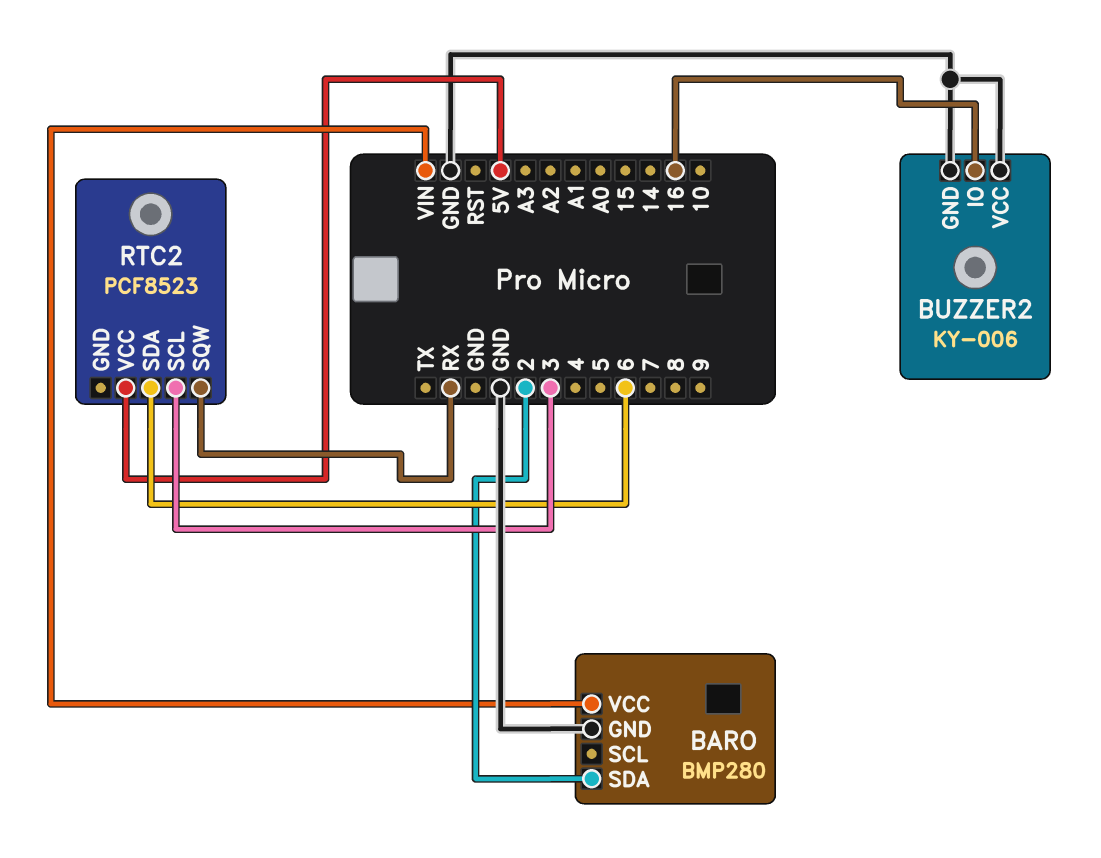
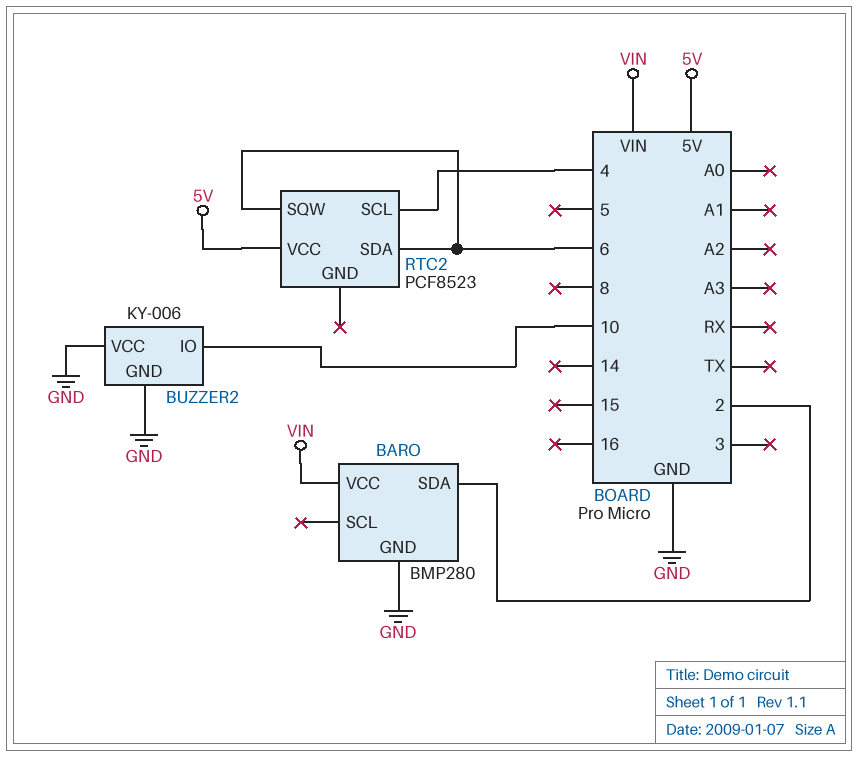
BUZZER2 pin IO: 16 -> 10
RTC2 pin SCL: 3 -> 4
RTC2 pin SQW: RX -> 6

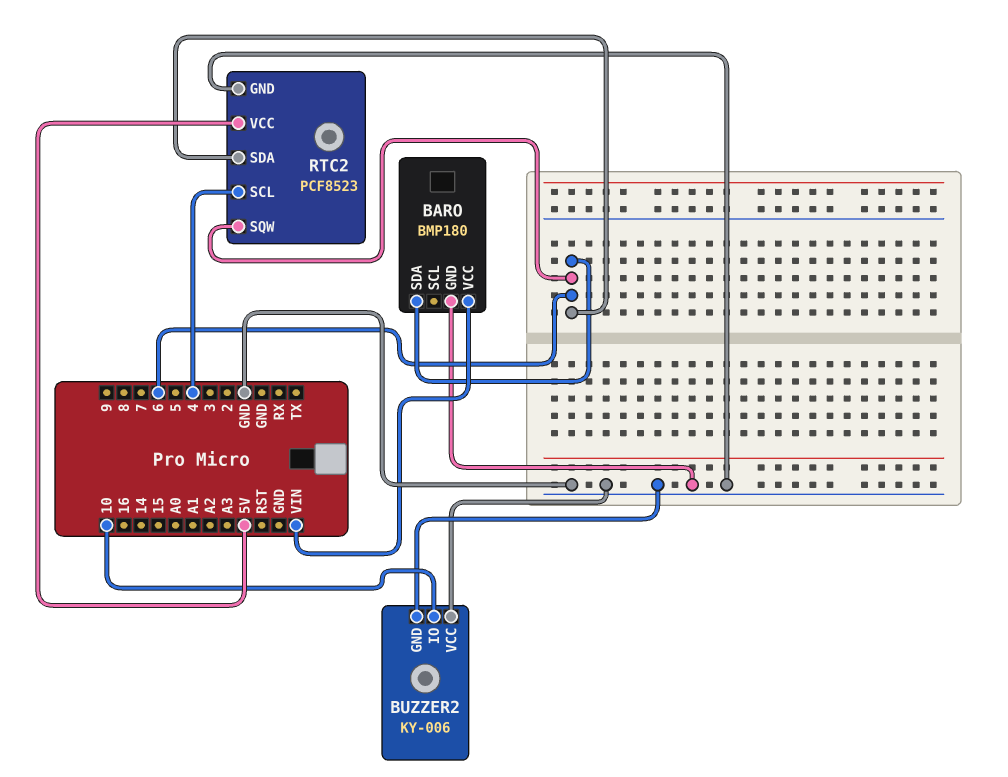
BARO: BMP280 -> BMP180
BARO pin SDA: 2 -> 6
RTC2 pin GND: none -> GND

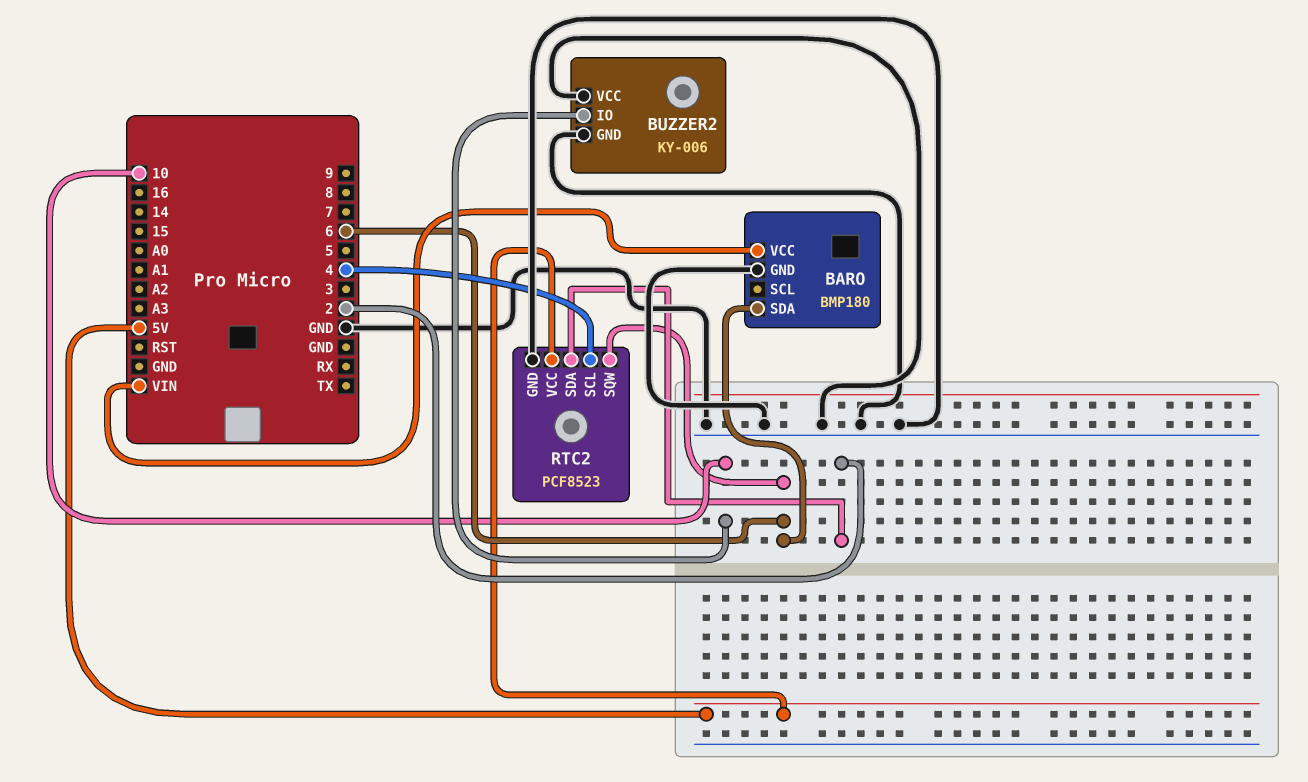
RTC2 pin SDA: 6 -> 2

